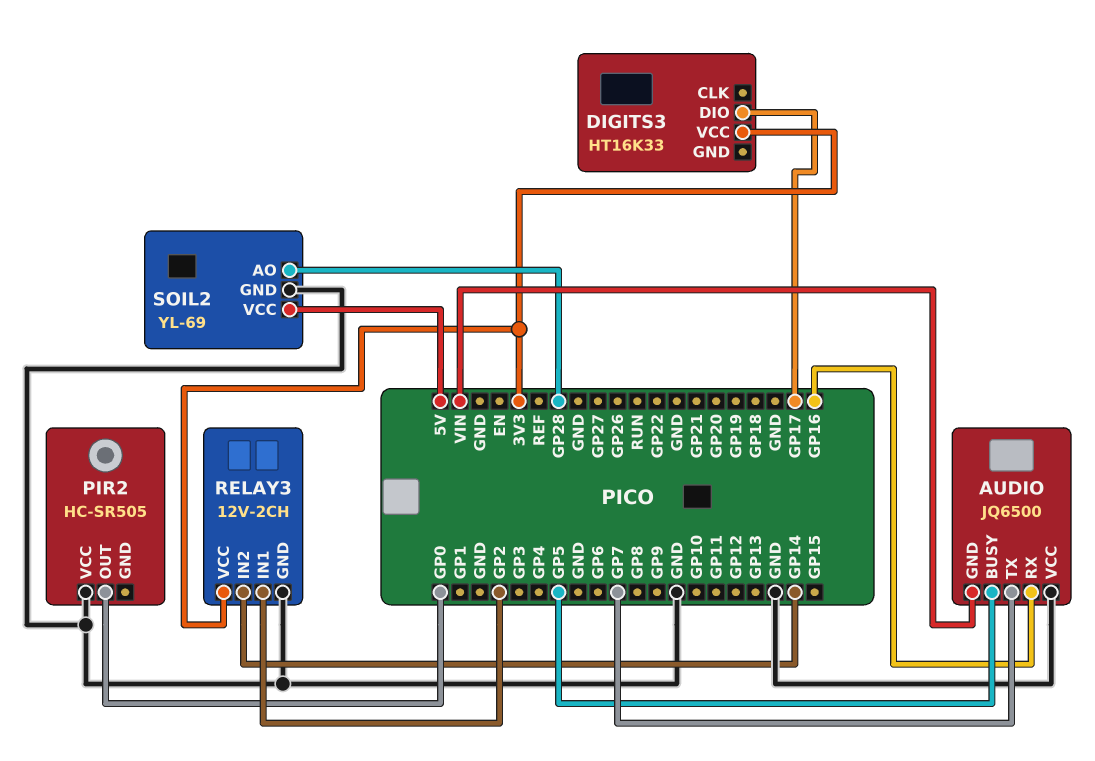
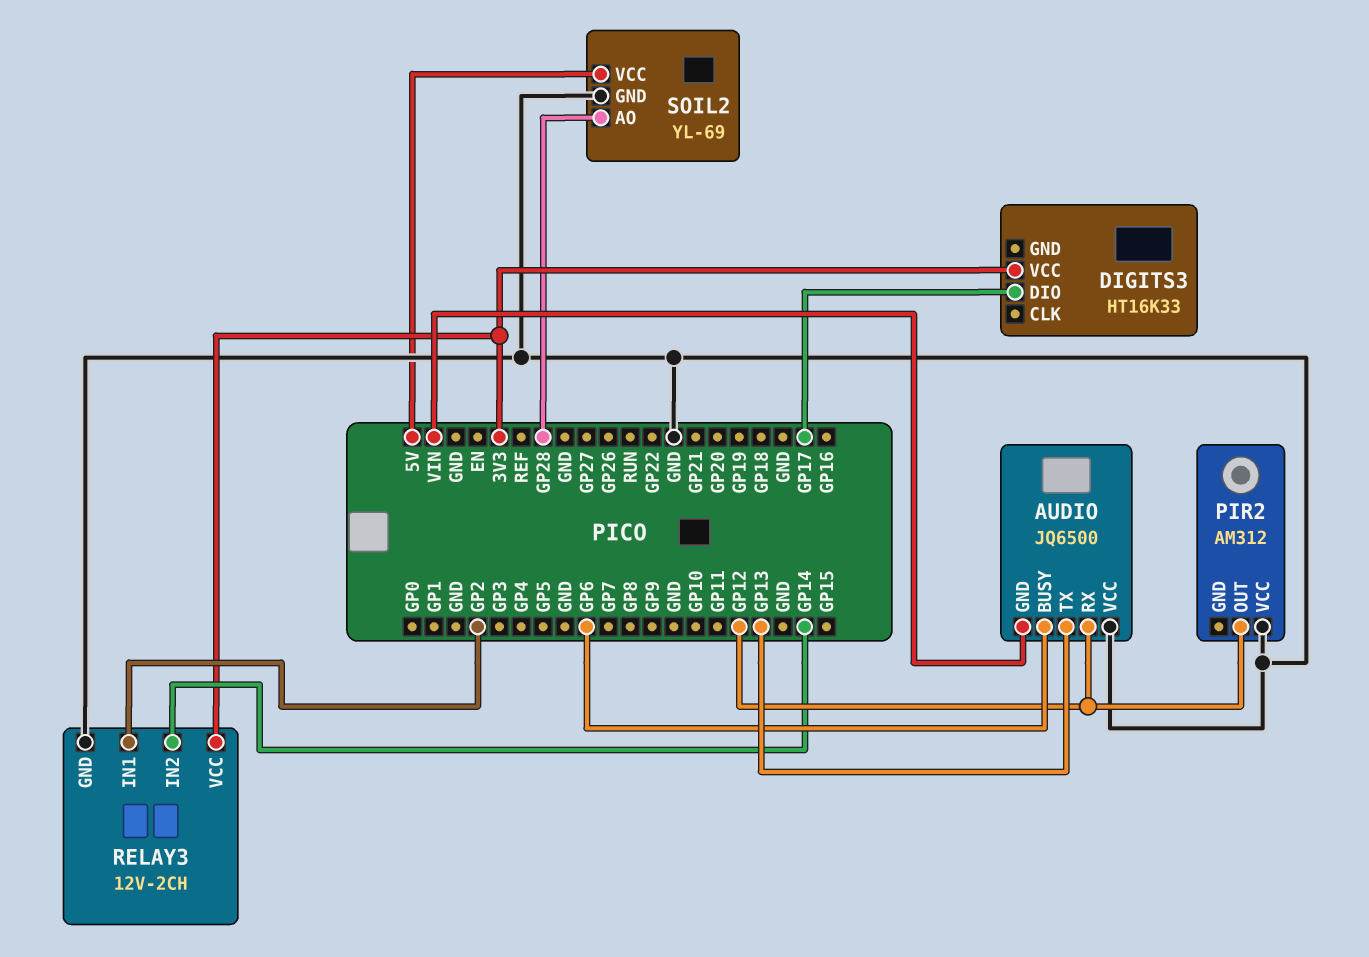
AUDIO pin BUSY: GP5 -> GP6
AUDIO pin RX: GP16 -> GP12
AUDIO pin TX: GP7 -> GP13
PIR2: HC-SR505 -> AM312
PIR2 pin OUT: GP0 -> GP12

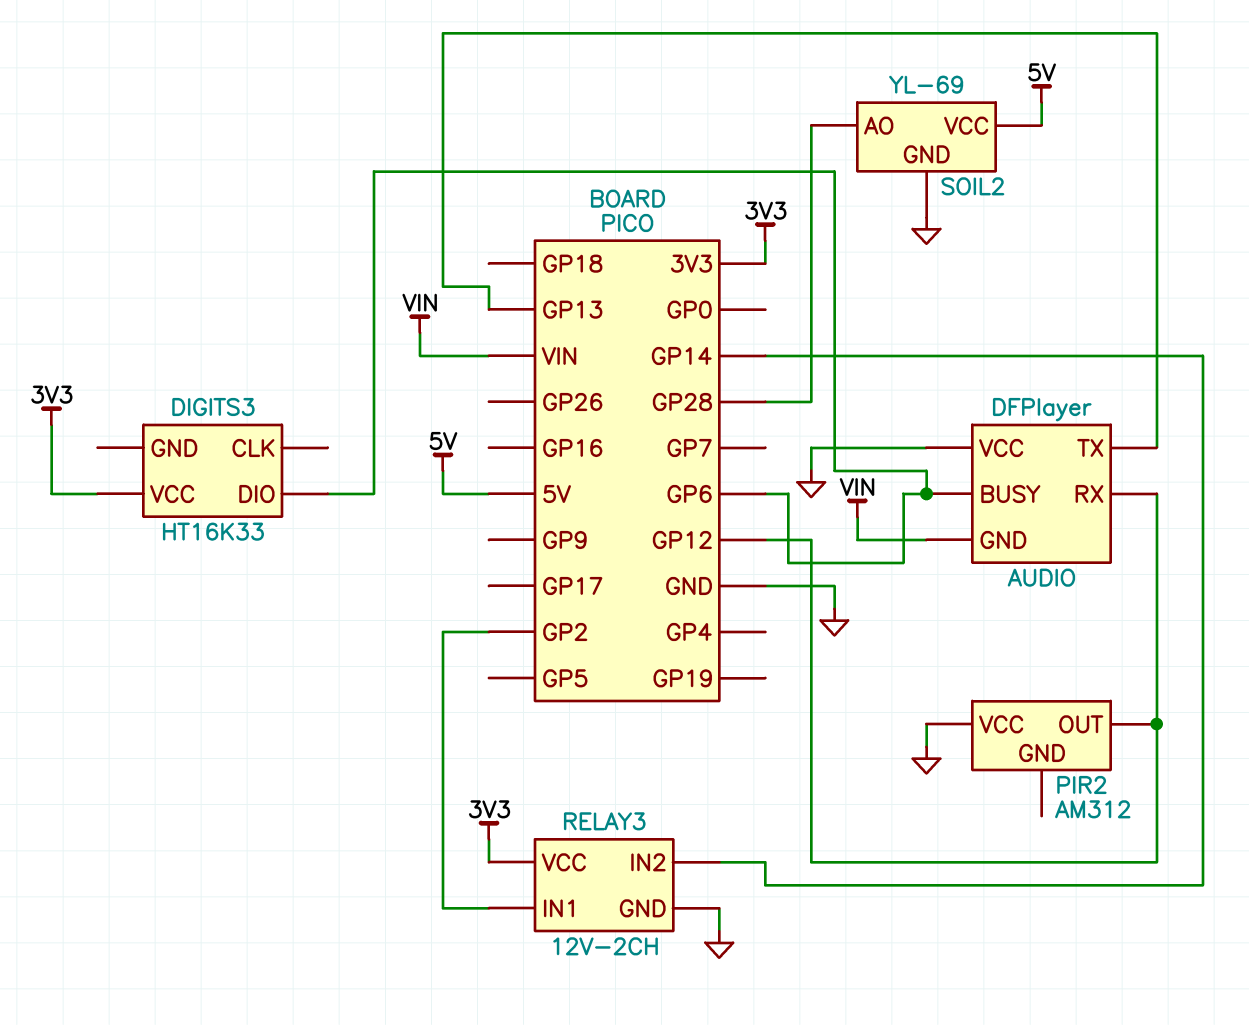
AUDIO: JQ6500 -> DFPlayer
DIGITS3 pin DIO: GP17 -> GP6

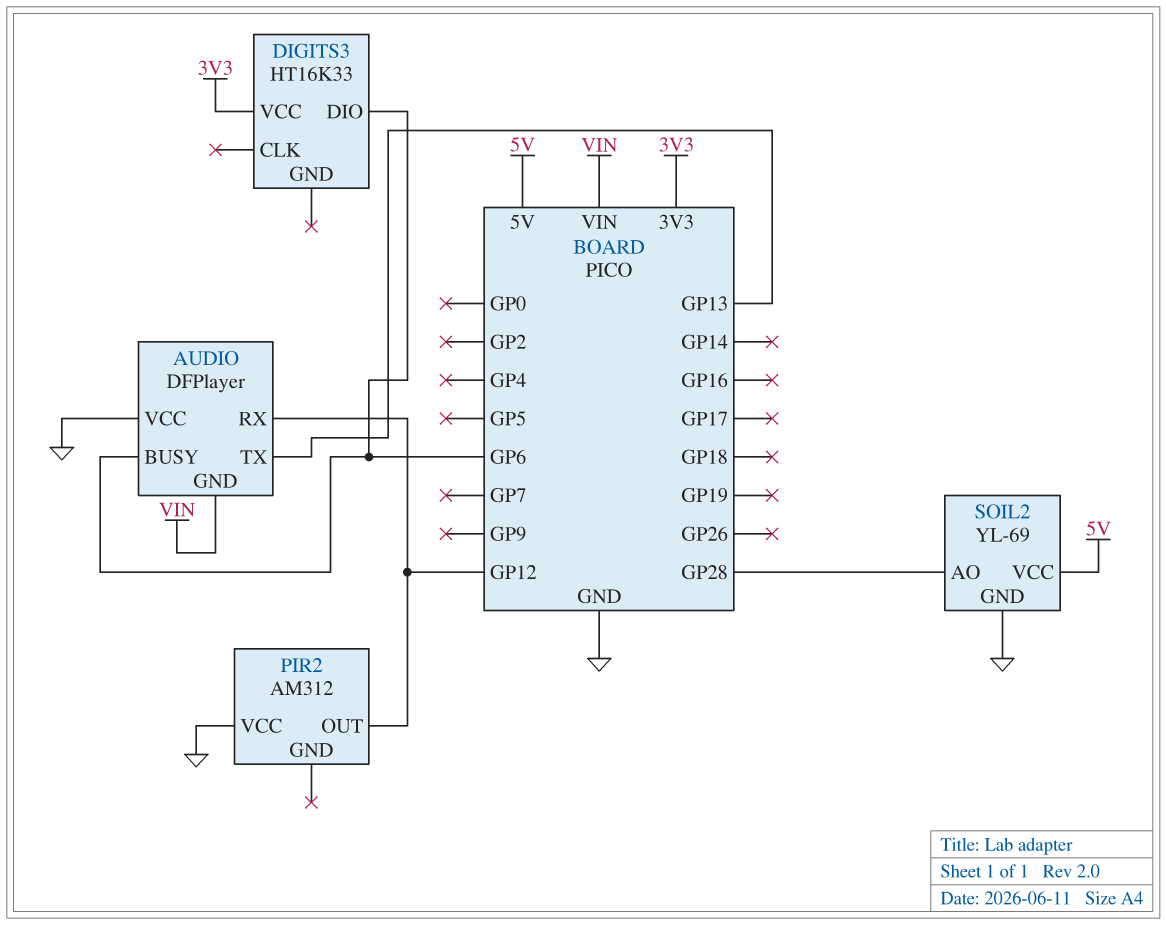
RELAY3: 12V-2CH -> none
RELAY3 pin GND: GND -> none
RELAY3 pin IN1: GP2 -> none
RELAY3 pin IN2: GP14 -> none
RELAY3 pin VCC: 3V3 -> none

